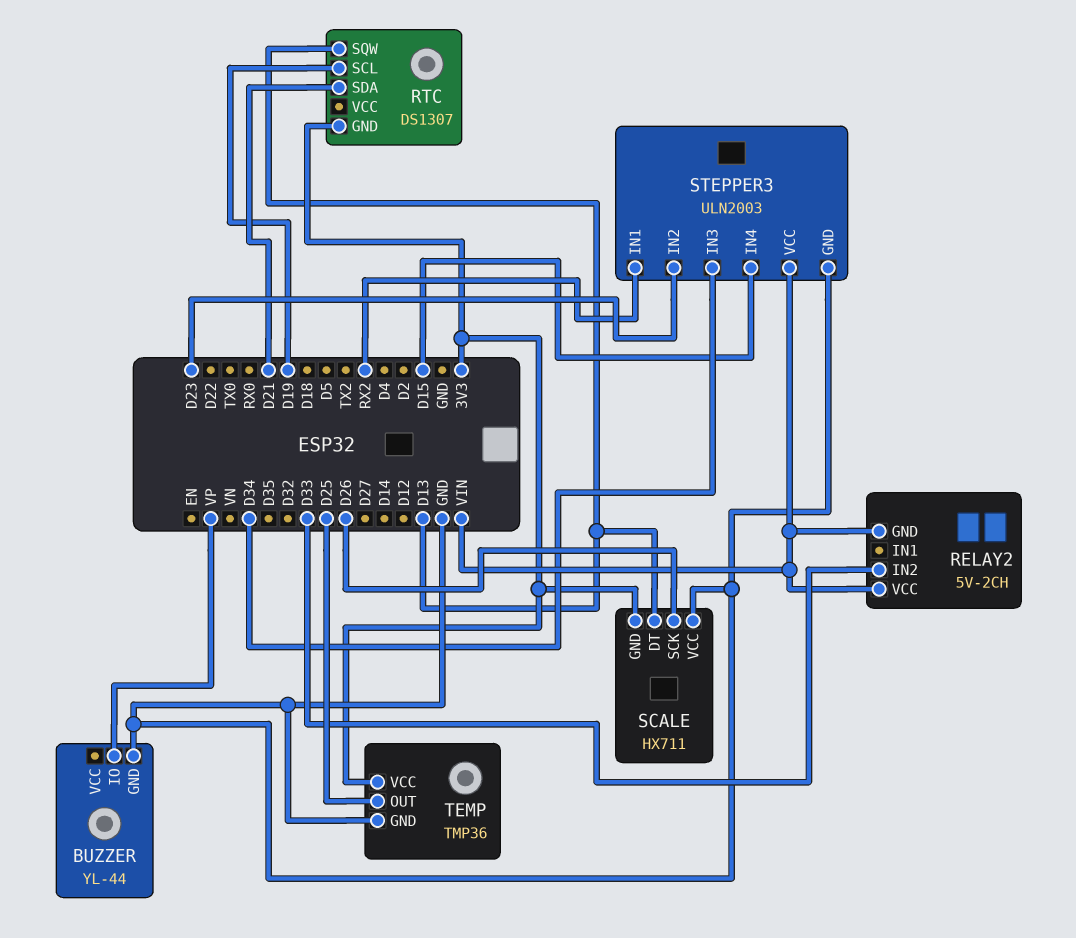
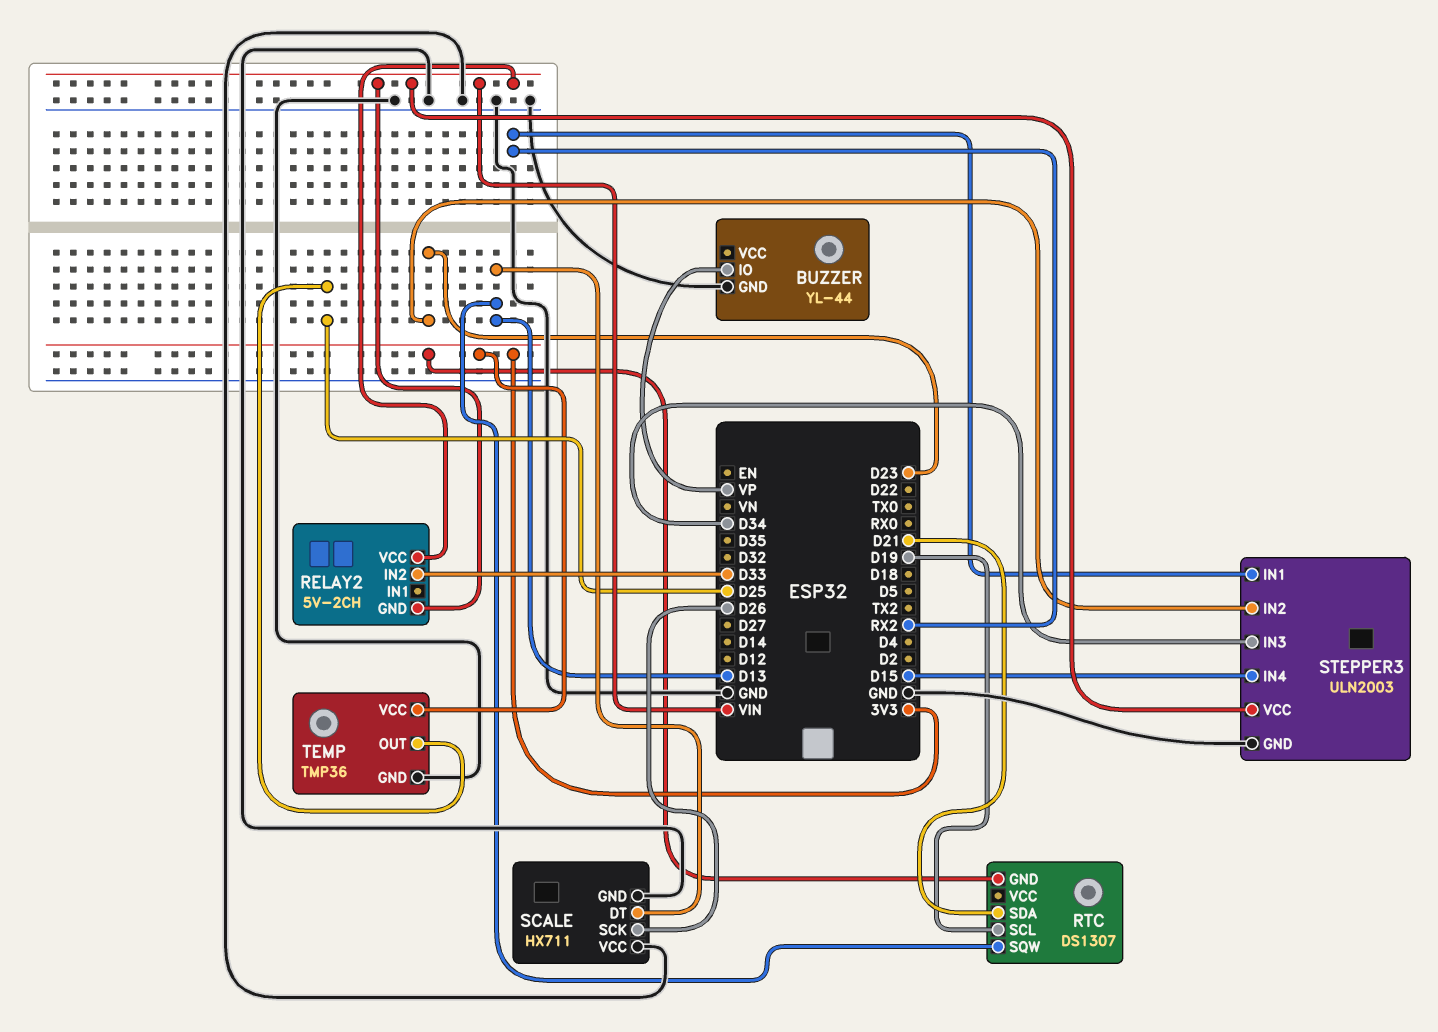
SCALE pin GND: 3V3 -> GND

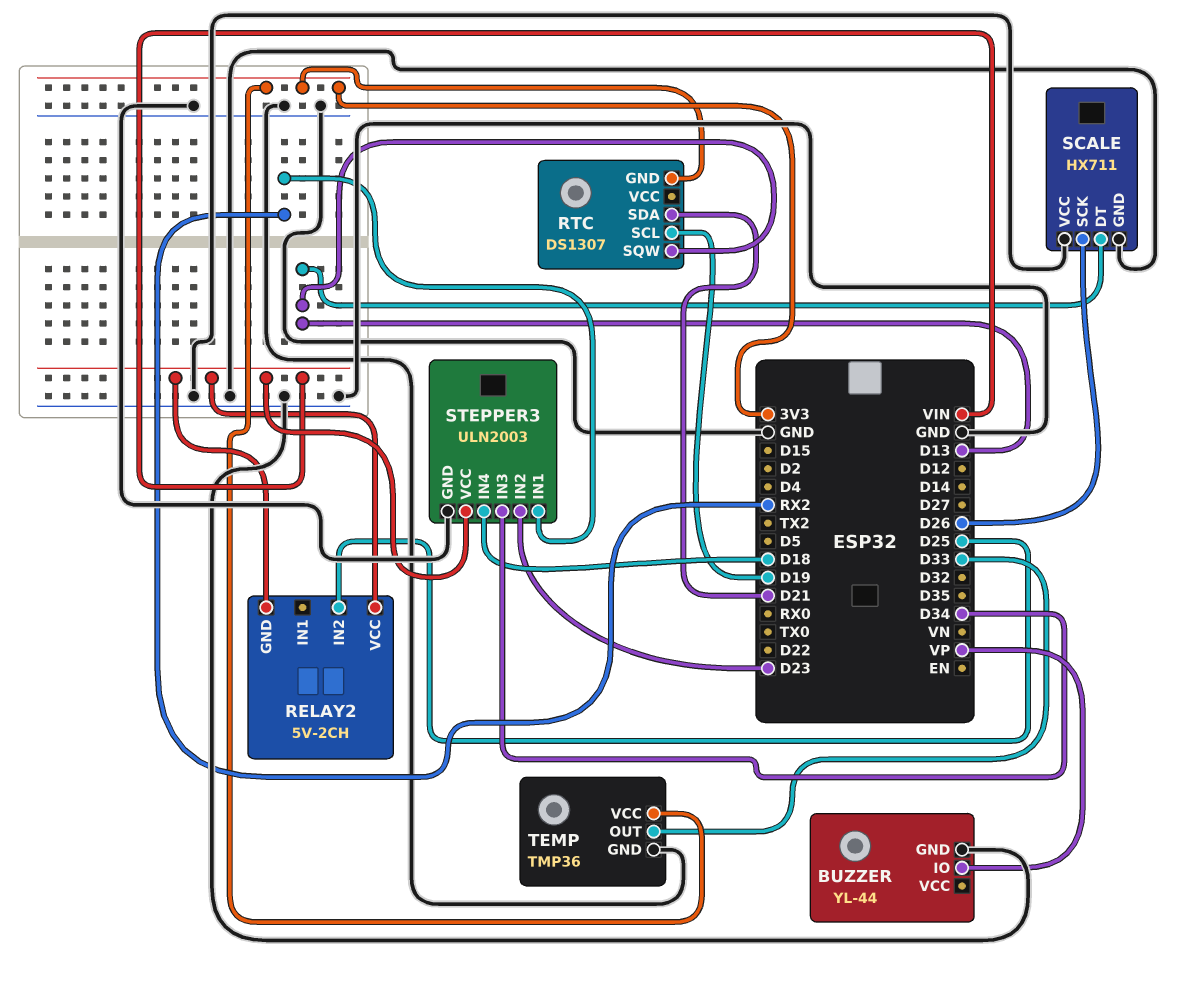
RELAY2 pin IN2: D33 -> D25
STEPPER3 pin IN4: D15 -> D18
TEMP pin OUT: D25 -> D33

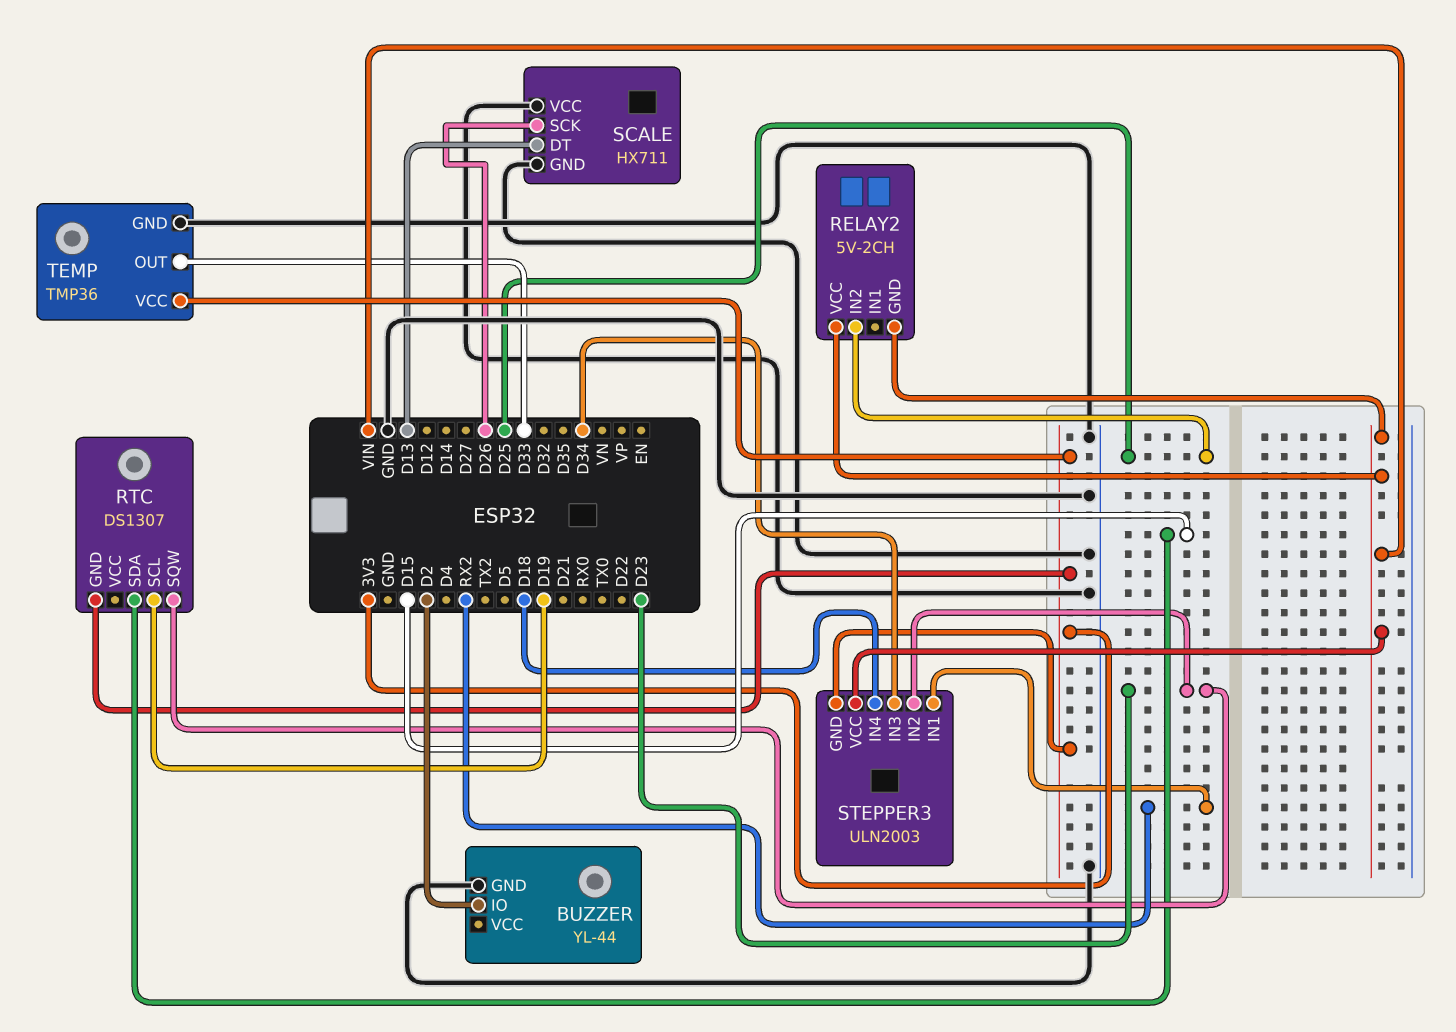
BUZZER pin IO: VP -> D2
RTC pin SDA: D21 -> D15
RTC pin SQW: D13 -> D23
STEPPER3 pin GND: GND -> 3V3

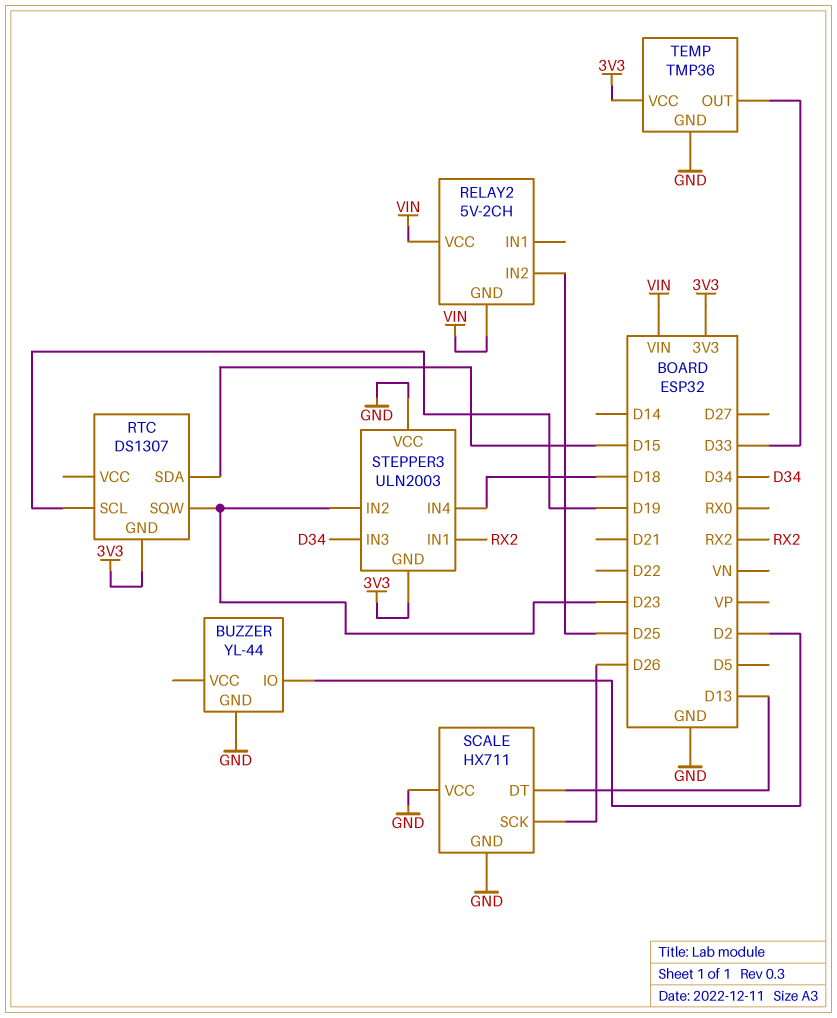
STEPPER3 pin VCC: VIN -> GND

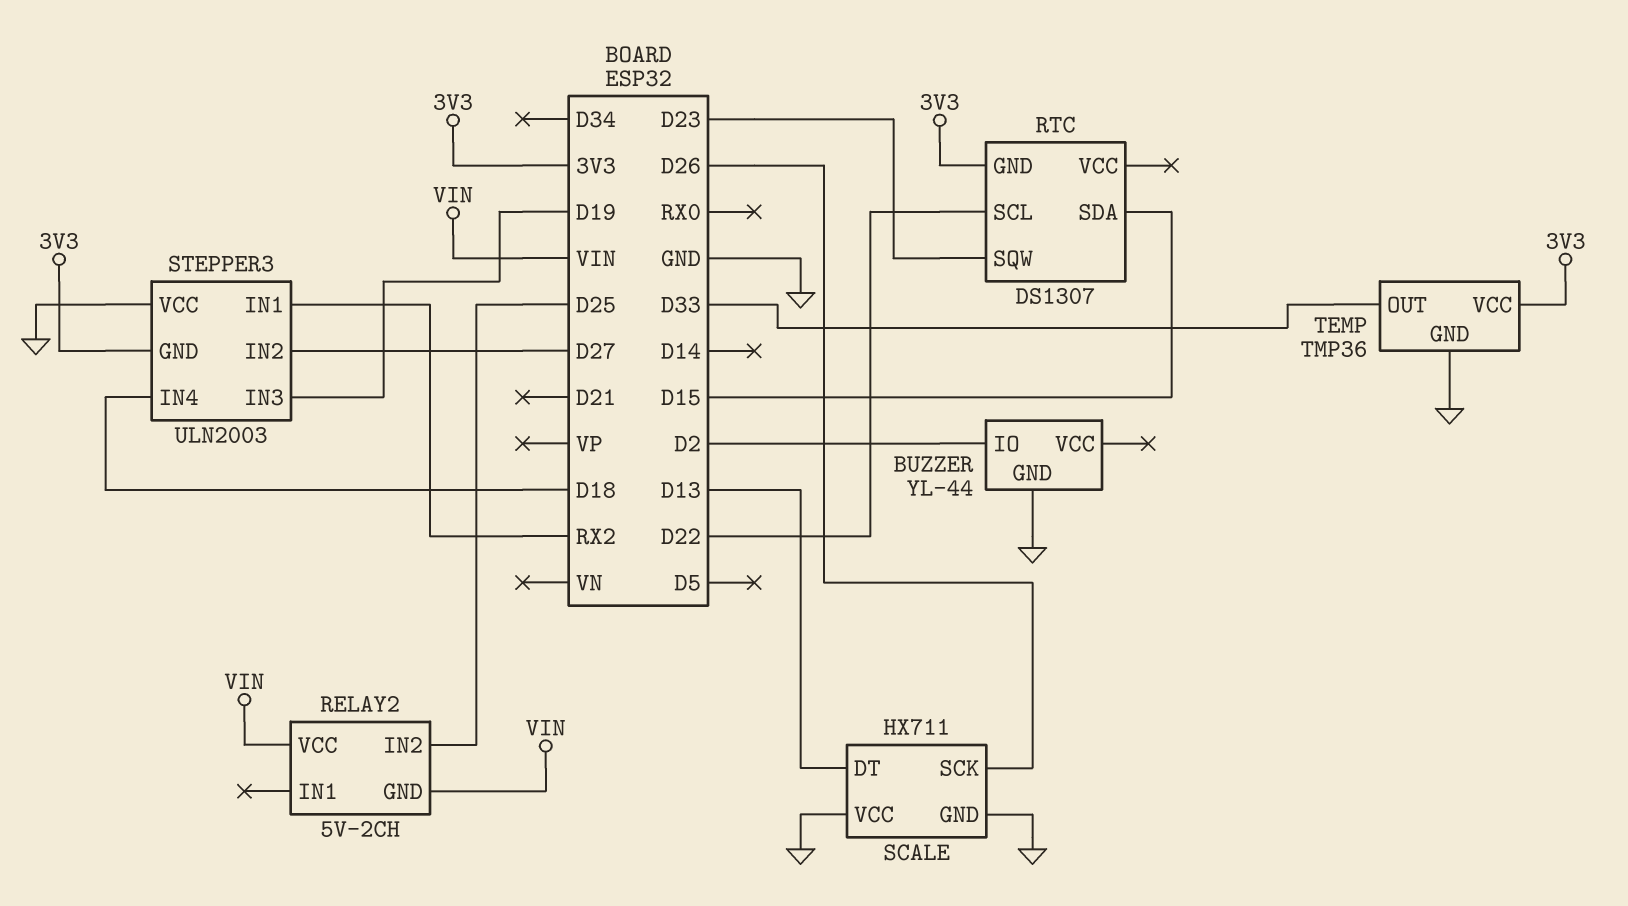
RTC pin SCL: D19 -> D22
STEPPER3 pin IN2: D23 -> D27
STEPPER3 pin IN3: D34 -> D19

